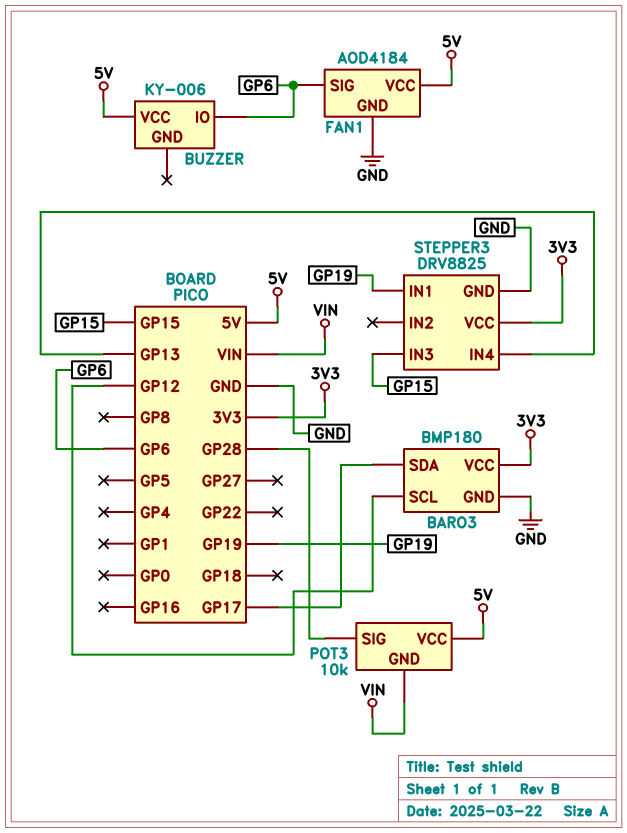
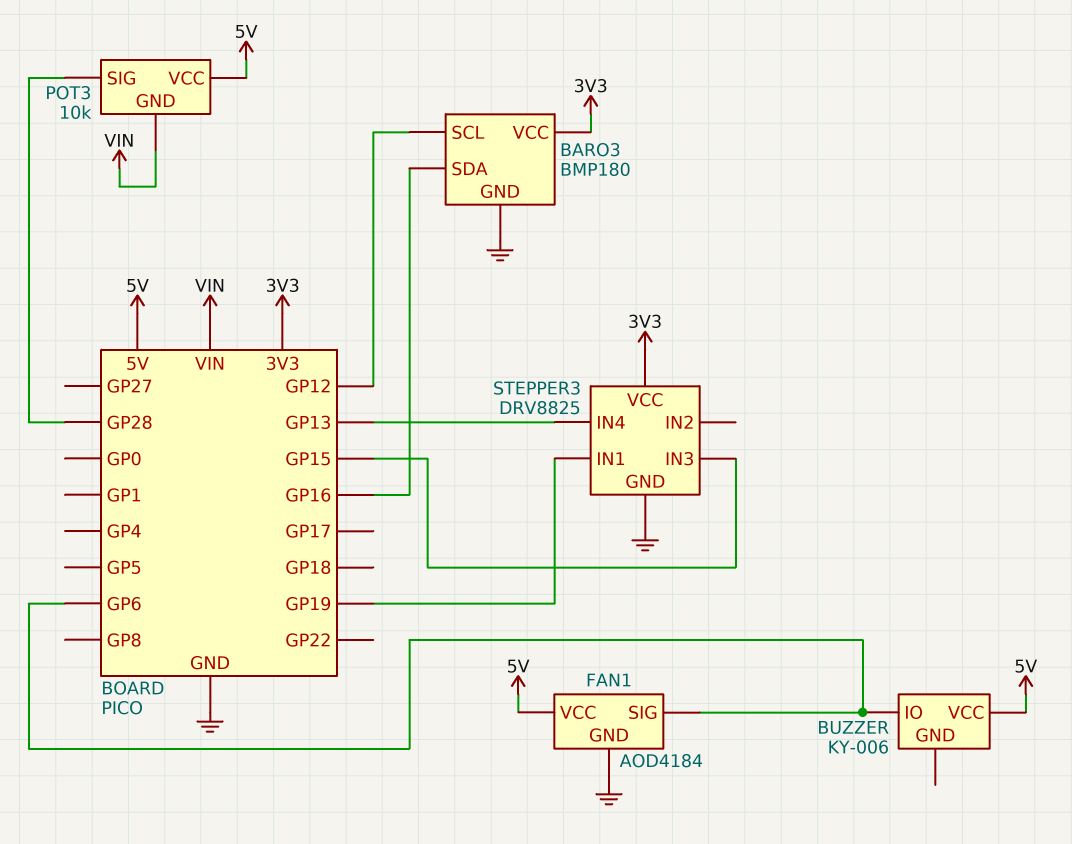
BARO3 pin SDA: GP17 -> GP16

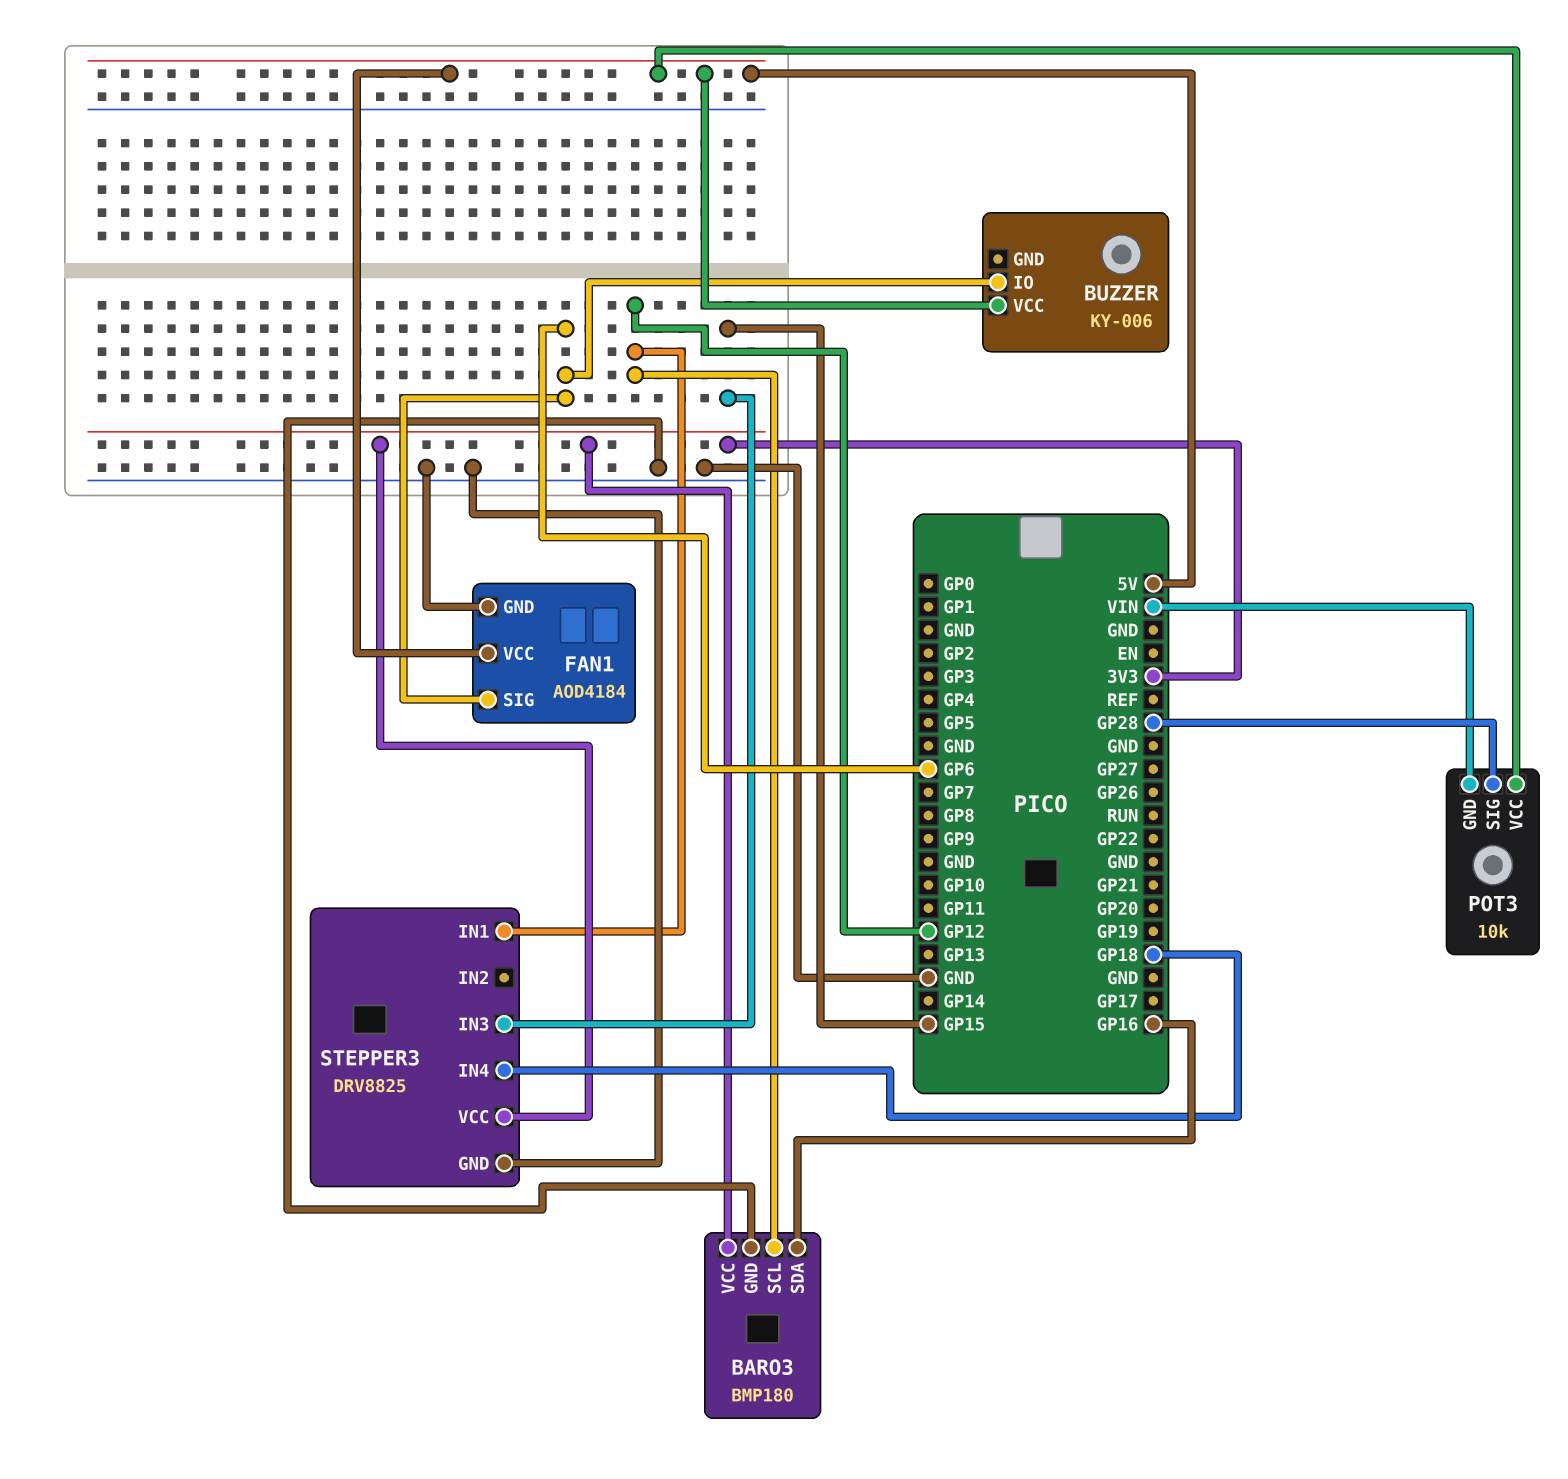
STEPPER3 pin IN1: GP19 -> GP12
STEPPER3 pin IN4: GP13 -> GP18

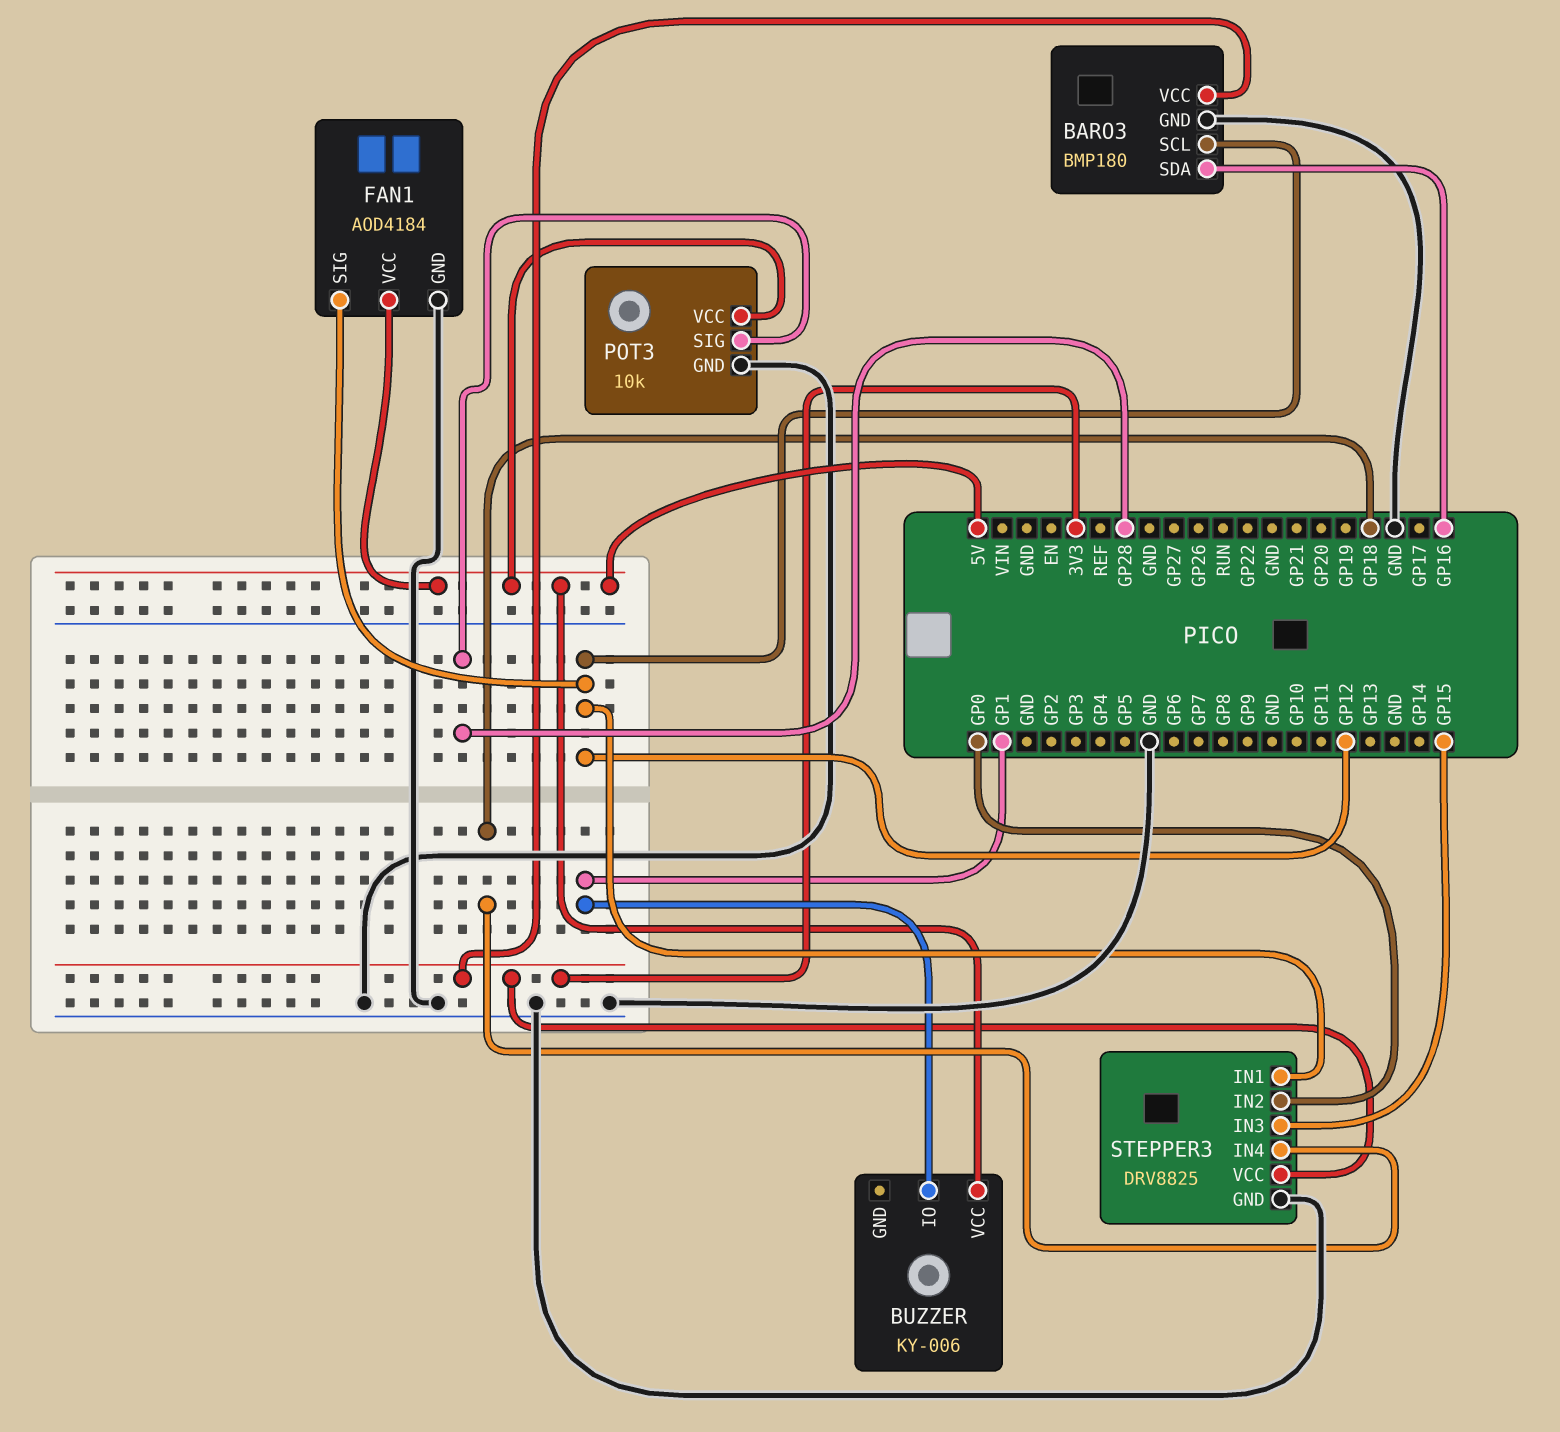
BUZZER pin IO: GP6 -> GP1
FAN1 pin SIG: GP6 -> GP12
POT3 pin GND: VIN -> GND
STEPPER3 pin IN2: none -> GP0

